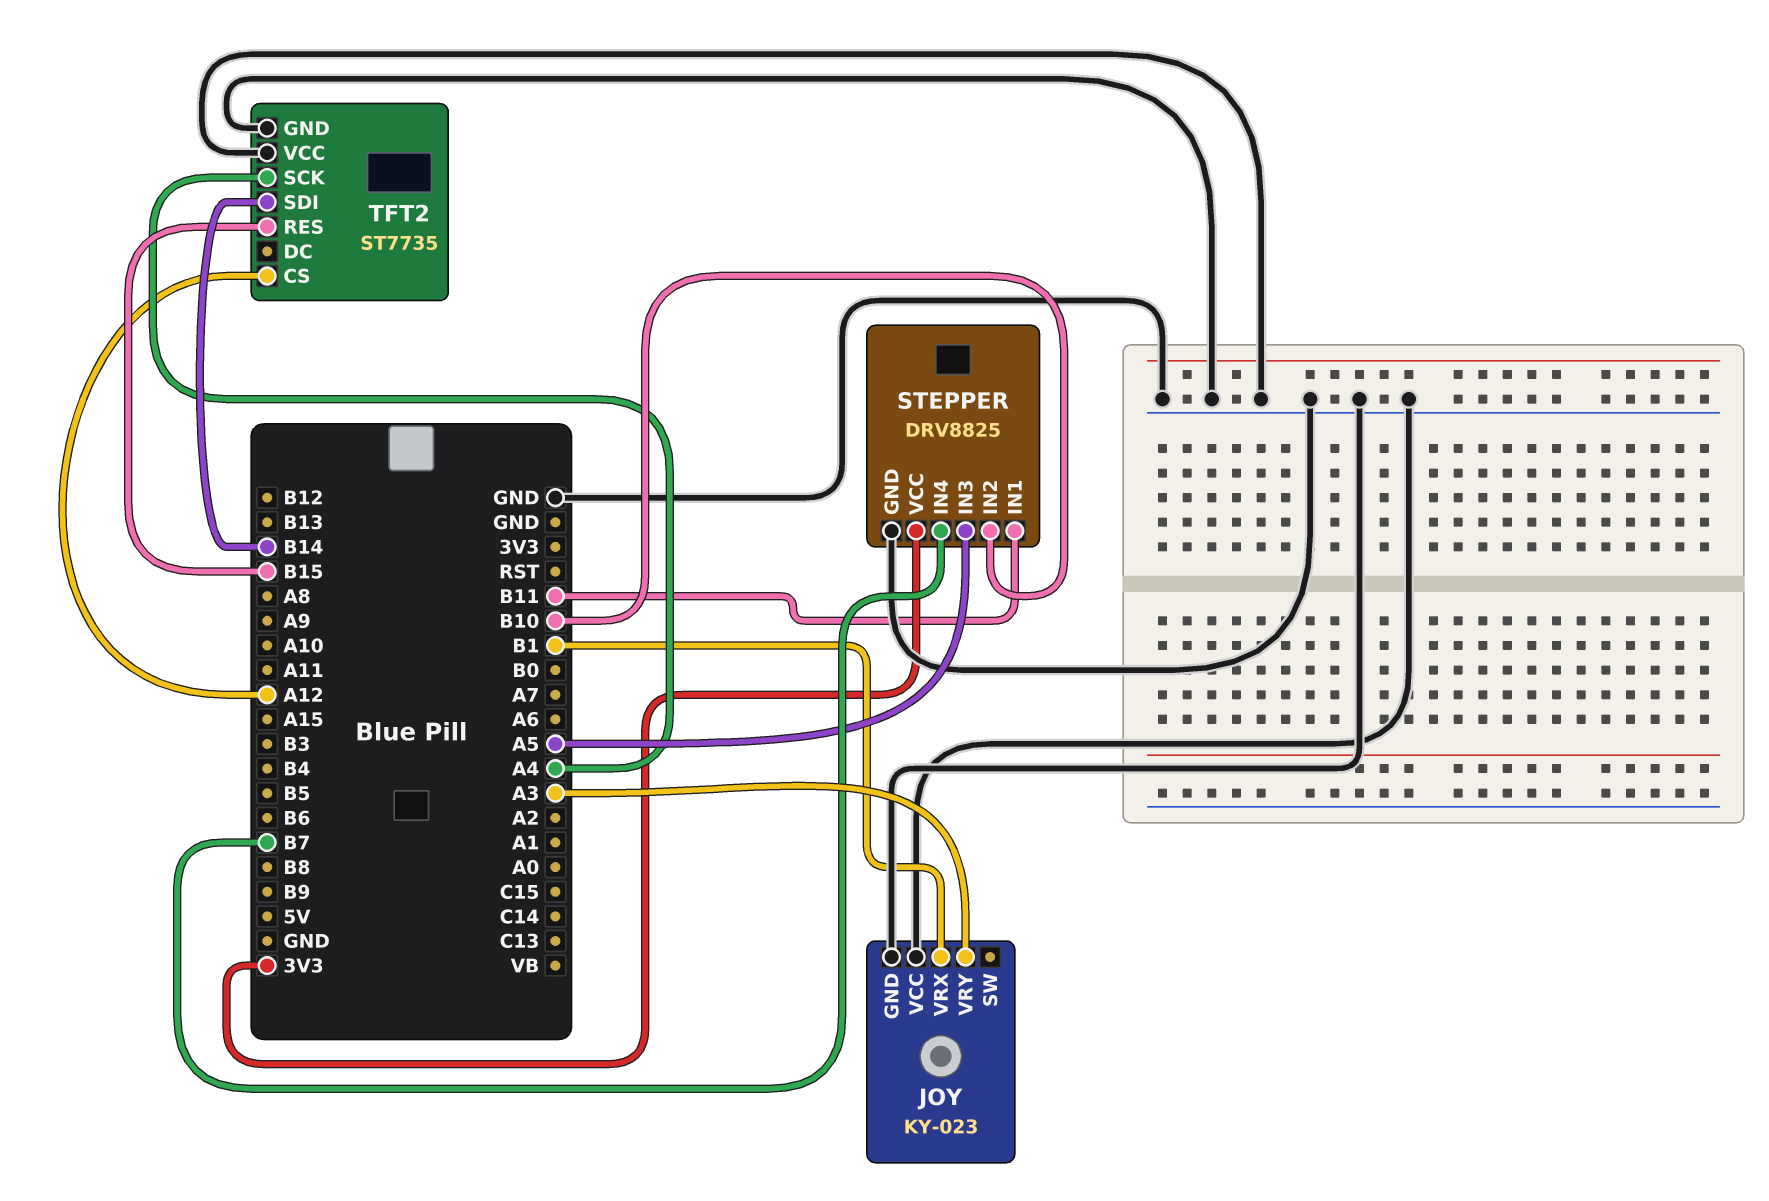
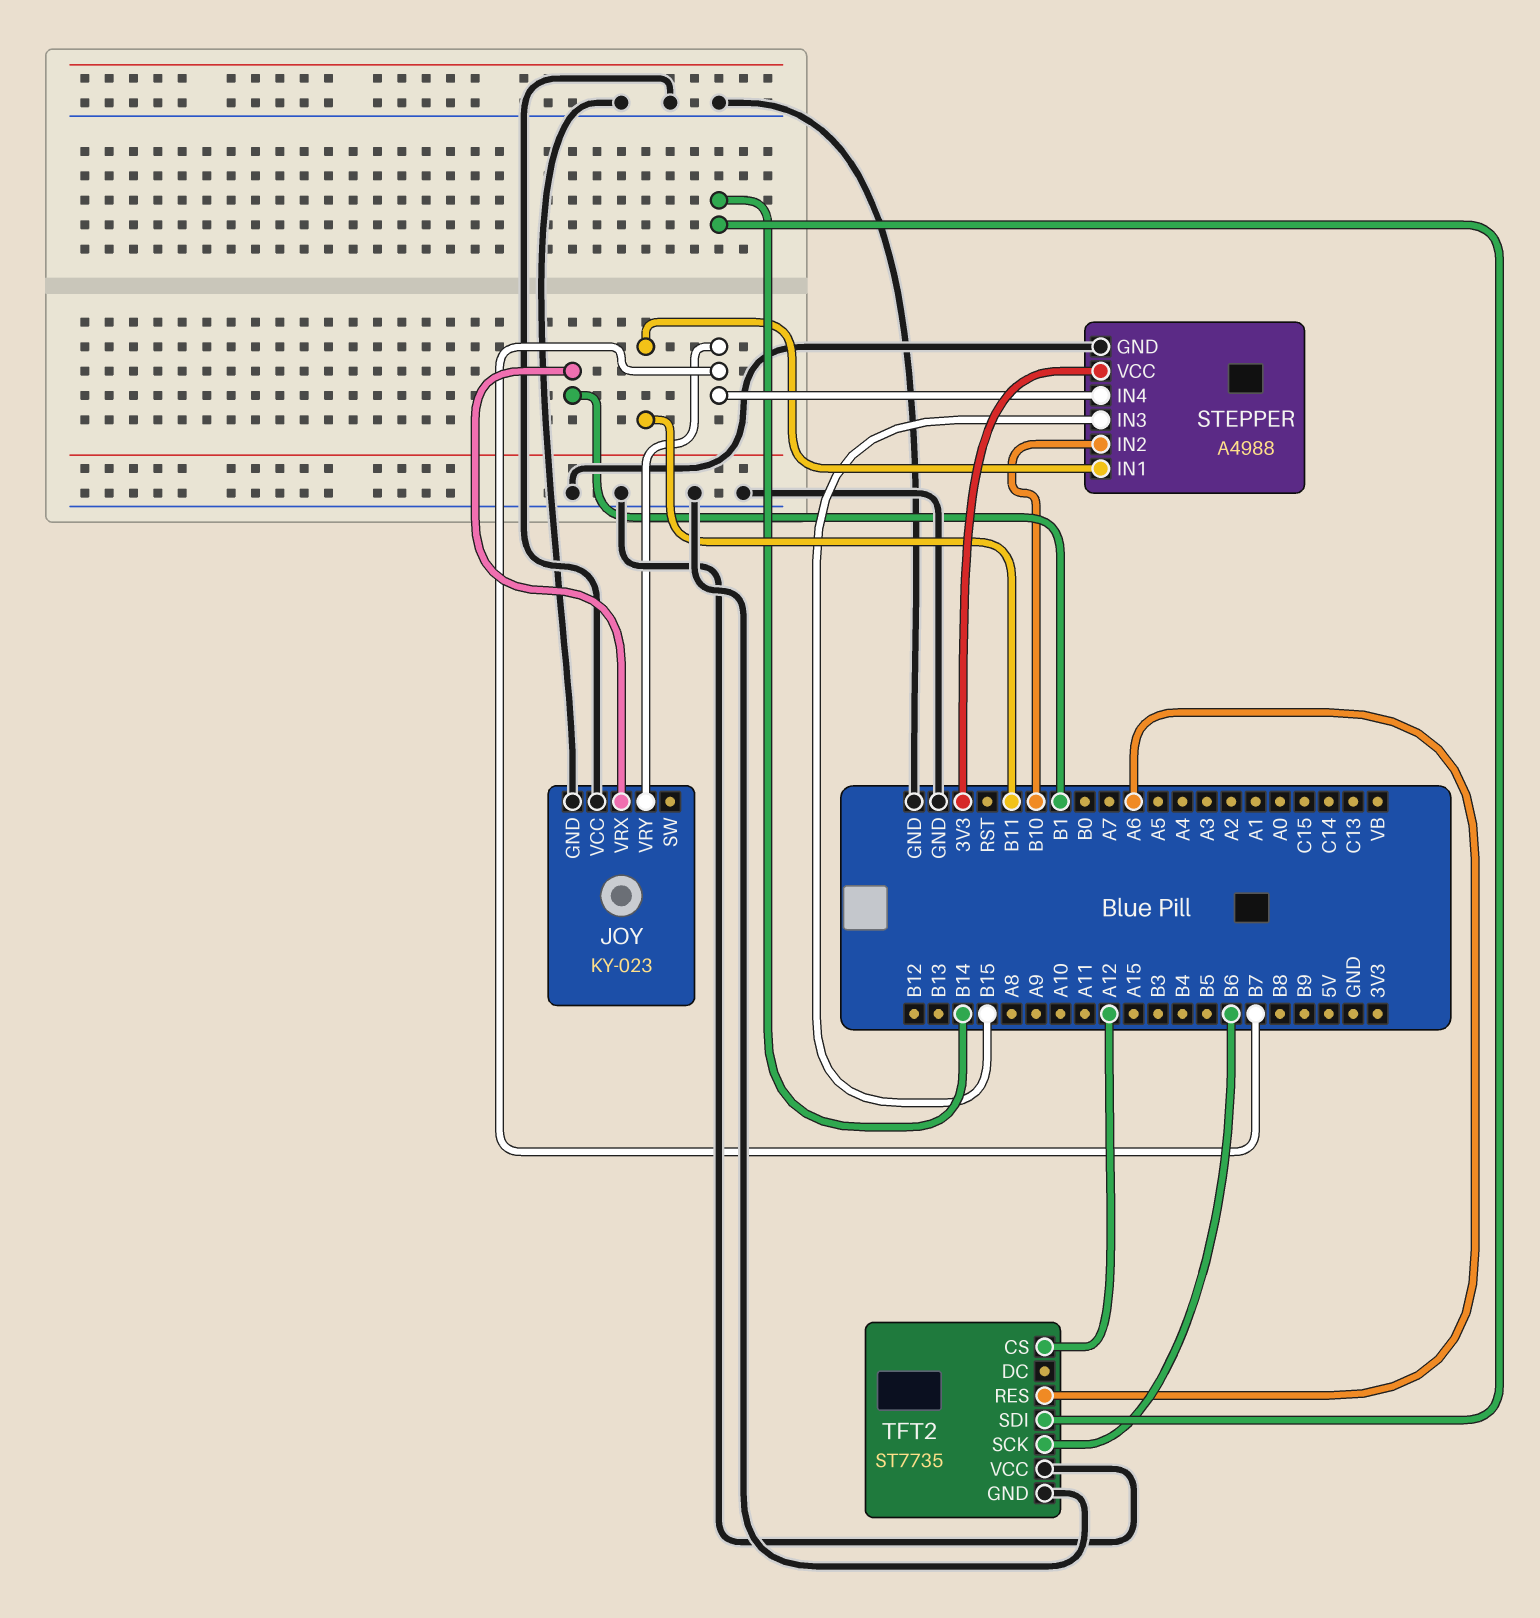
JOY pin VRY: A3 -> B7
STEPPER: DRV8825 -> A4988
STEPPER pin IN3: A5 -> B15
TFT2 pin RES: B15 -> A6
TFT2 pin SCK: A4 -> B6

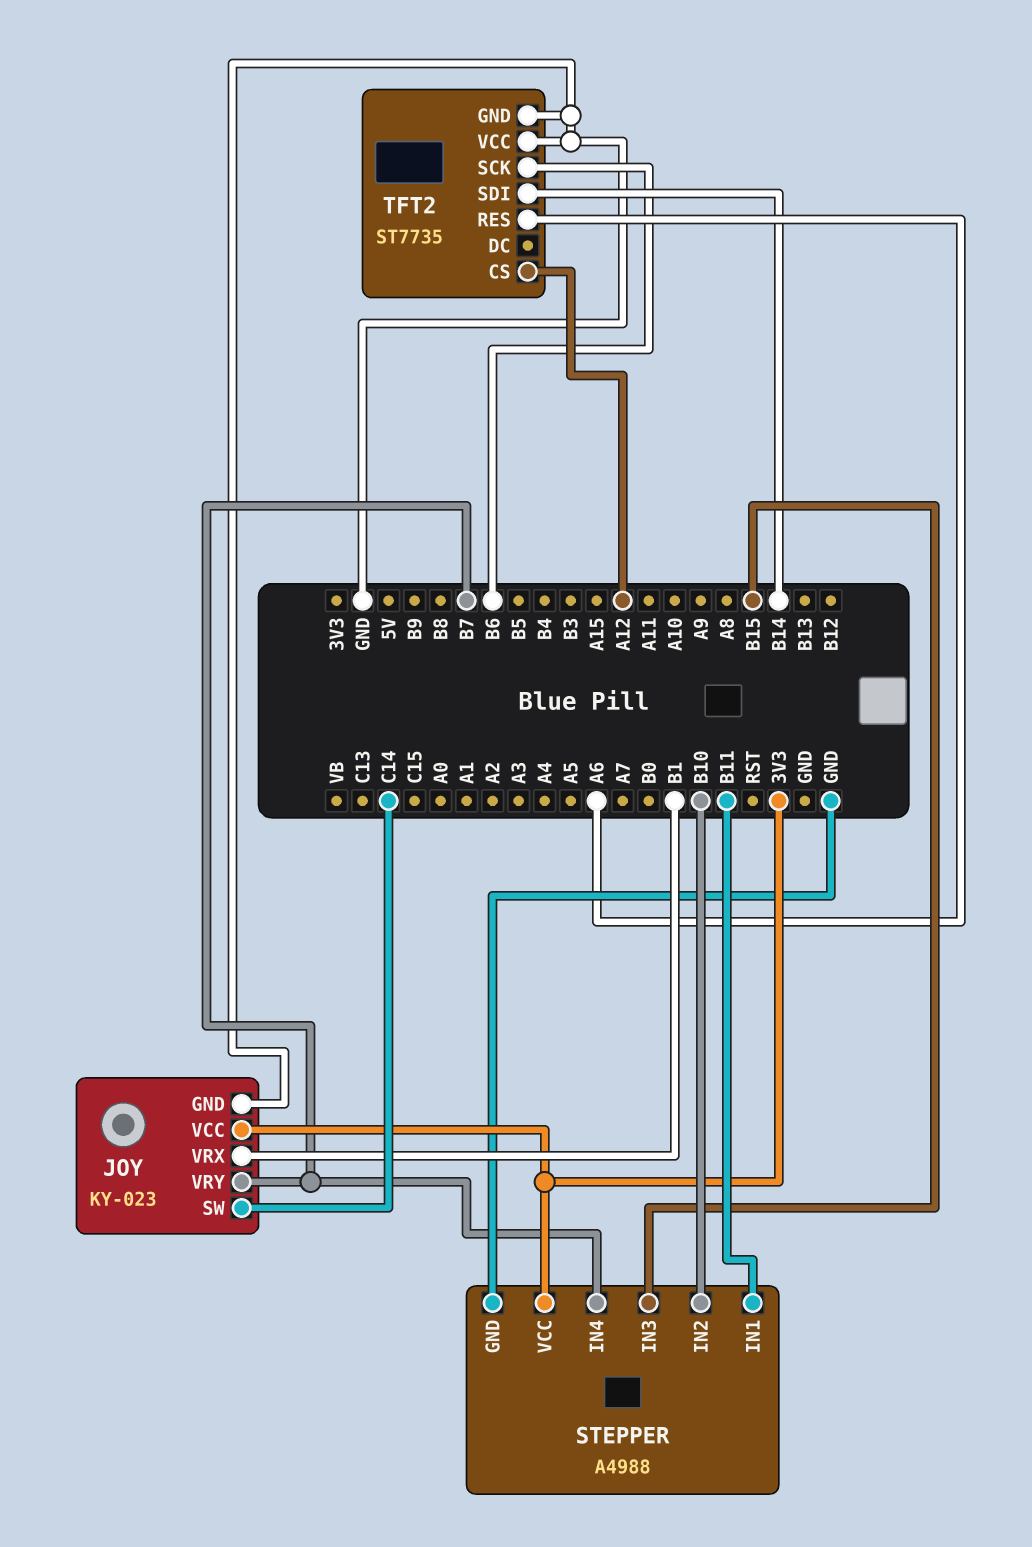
JOY pin SW: none -> C14
JOY pin VCC: GND -> 3V3

